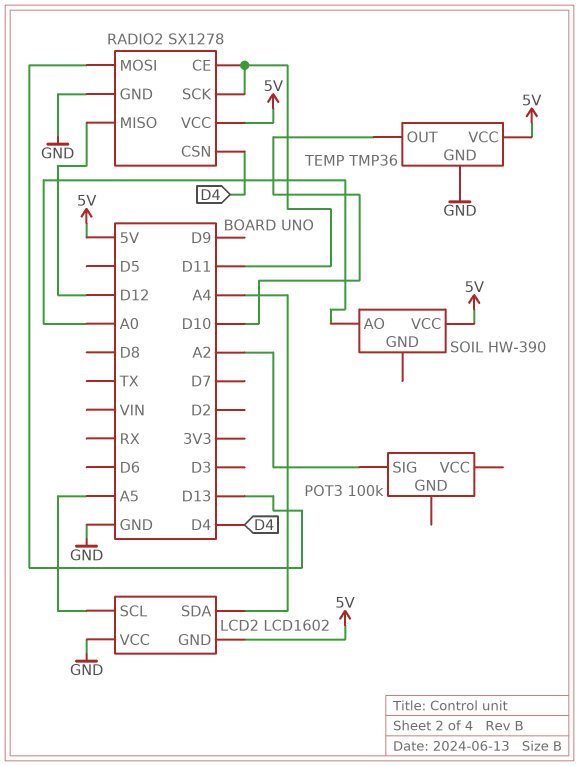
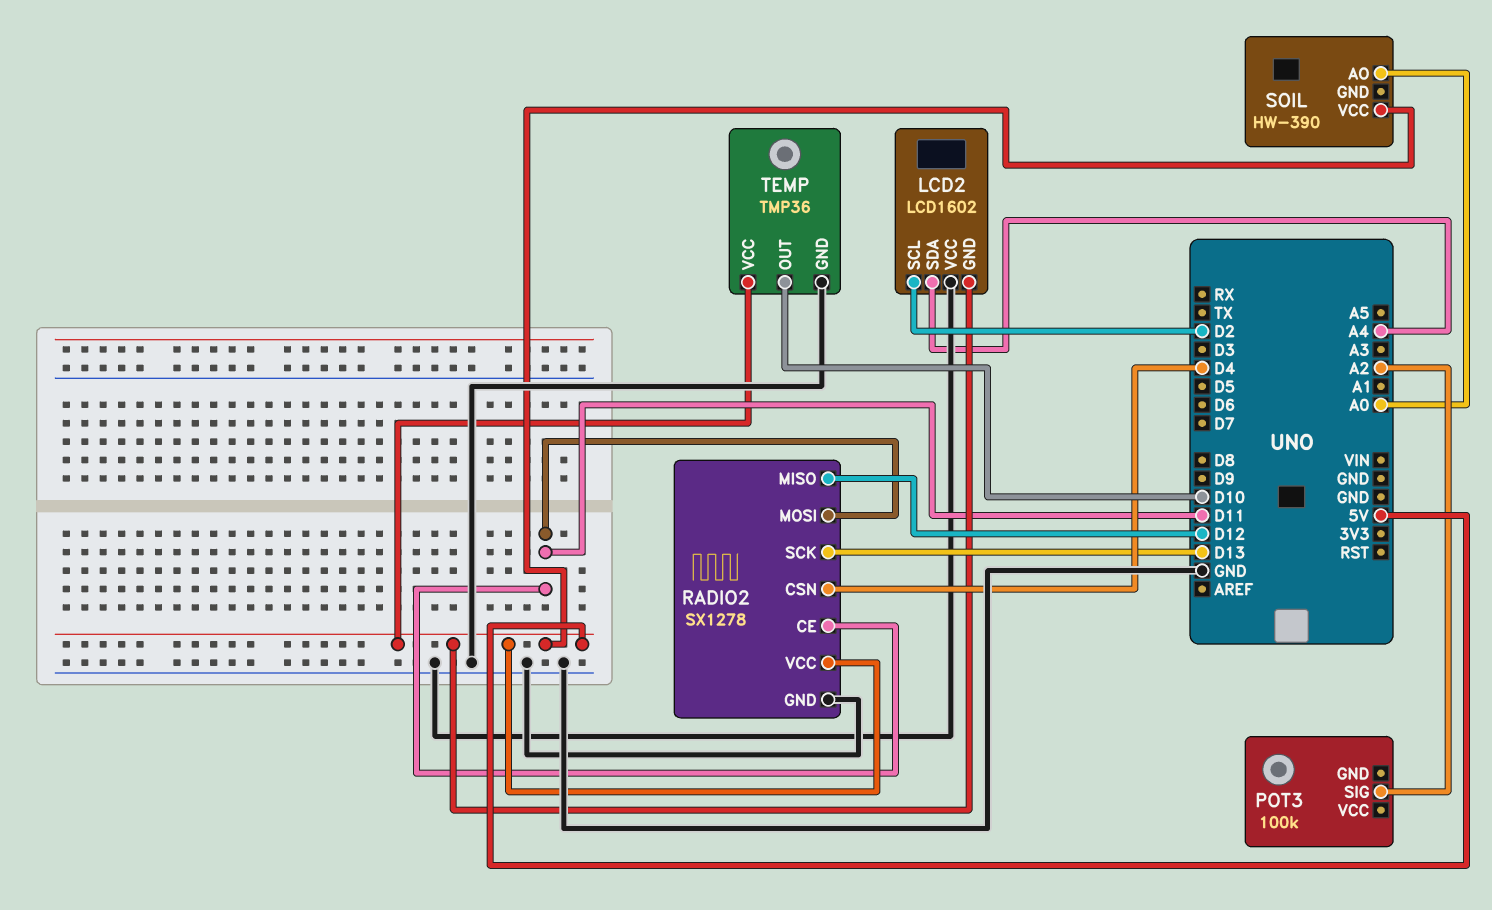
LCD2 pin SCL: A5 -> D2
RADIO2 pin MOSI: D13 -> D11
RADIO2 pin SCK: D11 -> D13

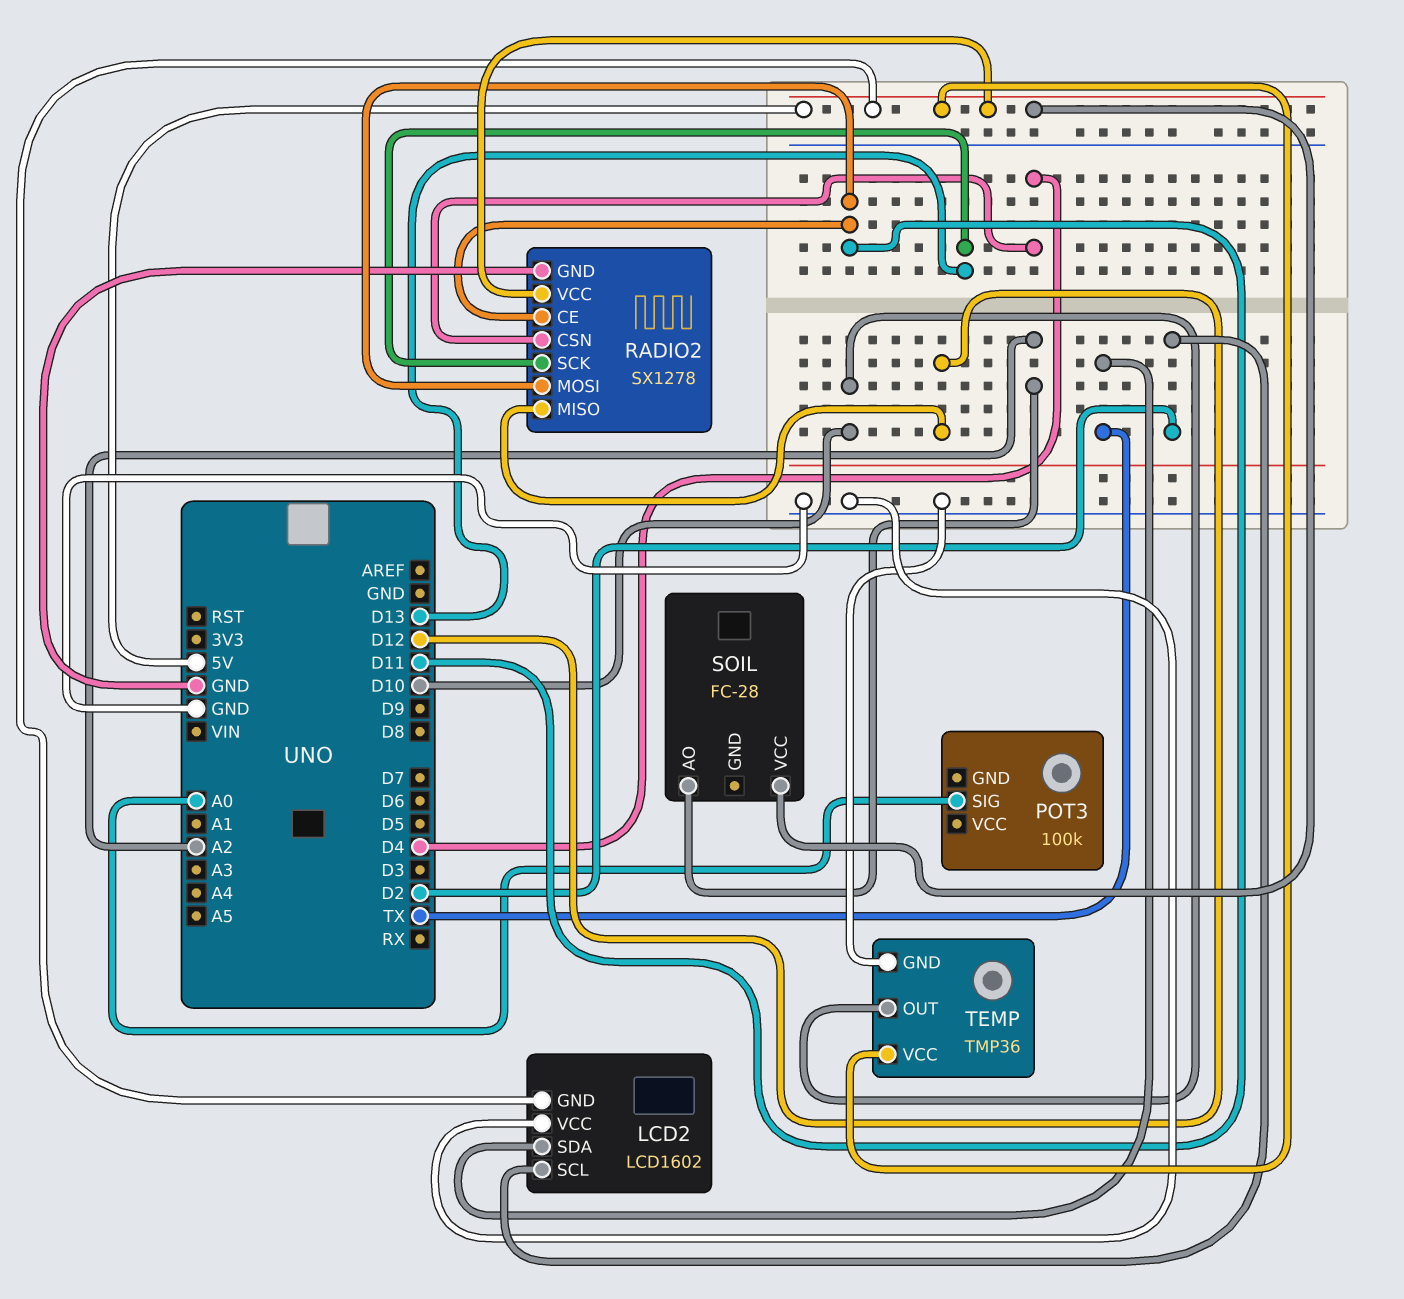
LCD2 pin SDA: A4 -> TX
POT3 pin SIG: A2 -> A0
SOIL: HW-390 -> FC-28
SOIL pin AO: A0 -> A2

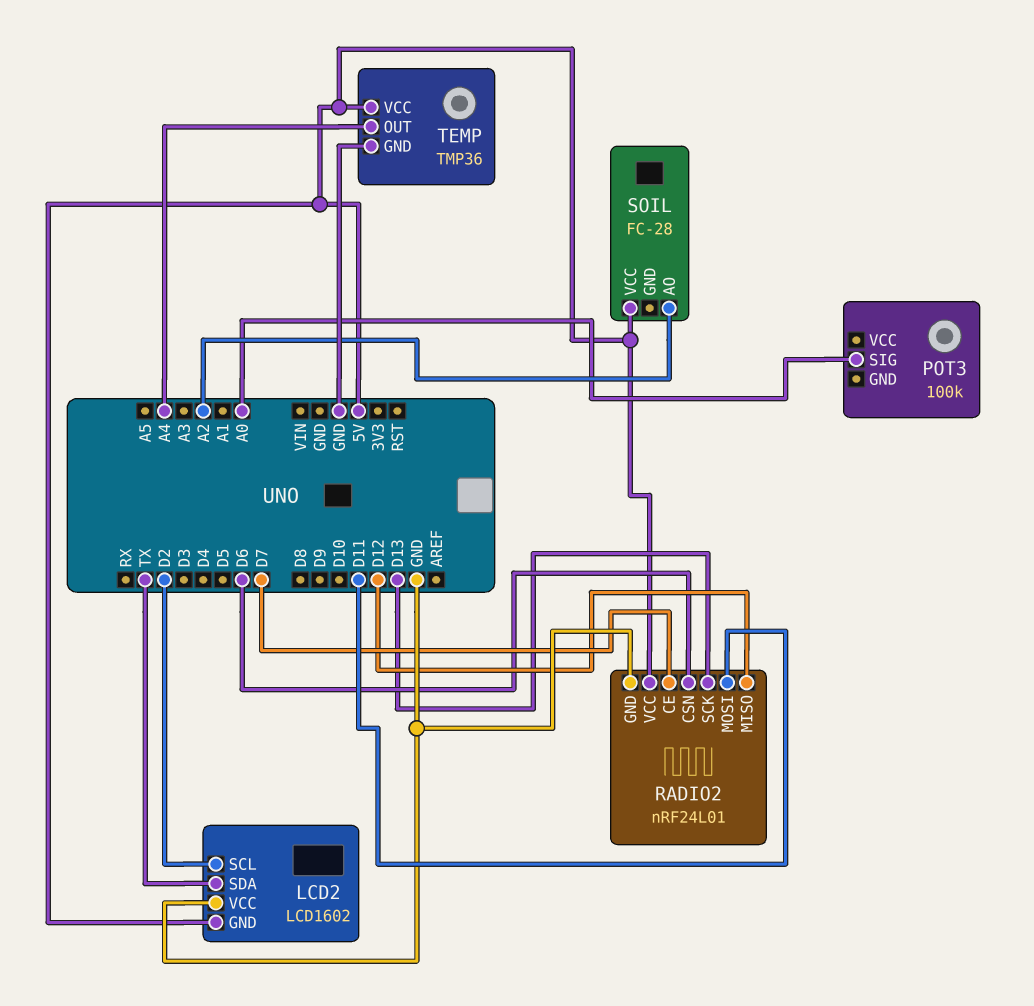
RADIO2: SX1278 -> nRF24L01
RADIO2 pin CE: D11 -> D7
RADIO2 pin CSN: D4 -> D6
TEMP pin OUT: D10 -> A4

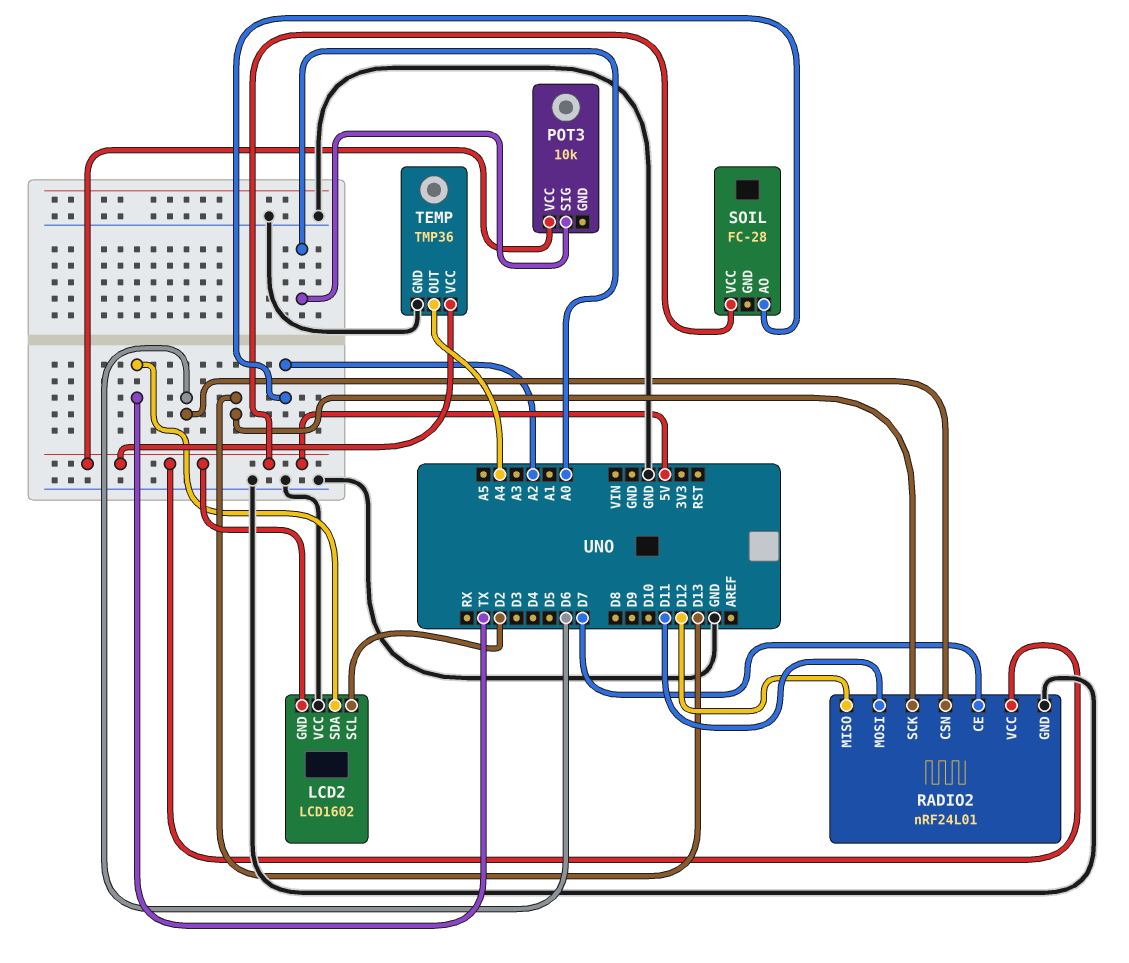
POT3: 100k -> 10k
POT3 pin VCC: none -> 5V

